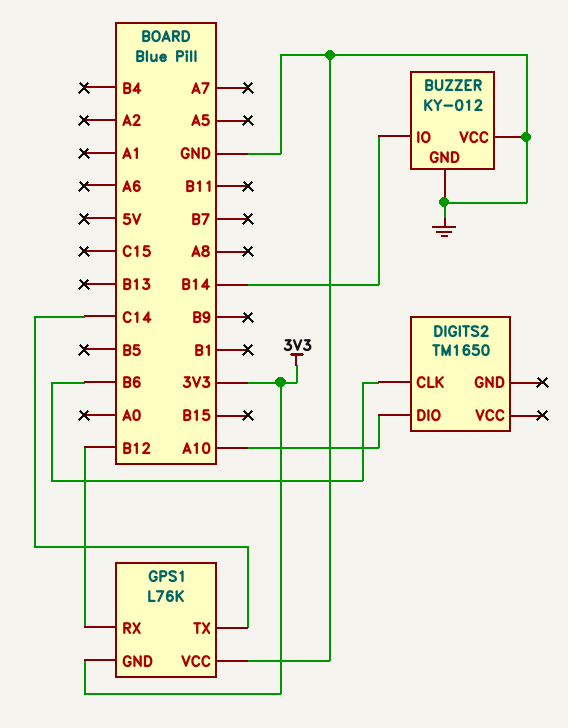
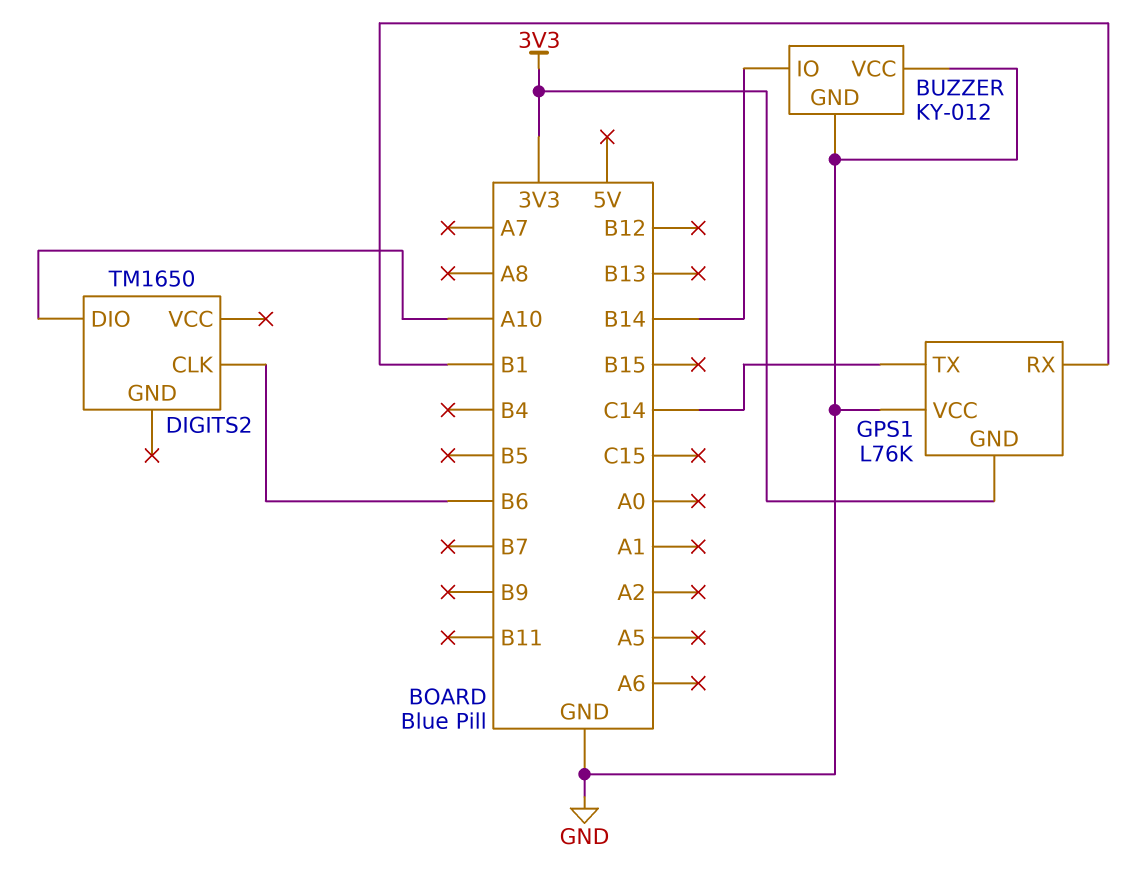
GPS1 pin RX: B12 -> B1

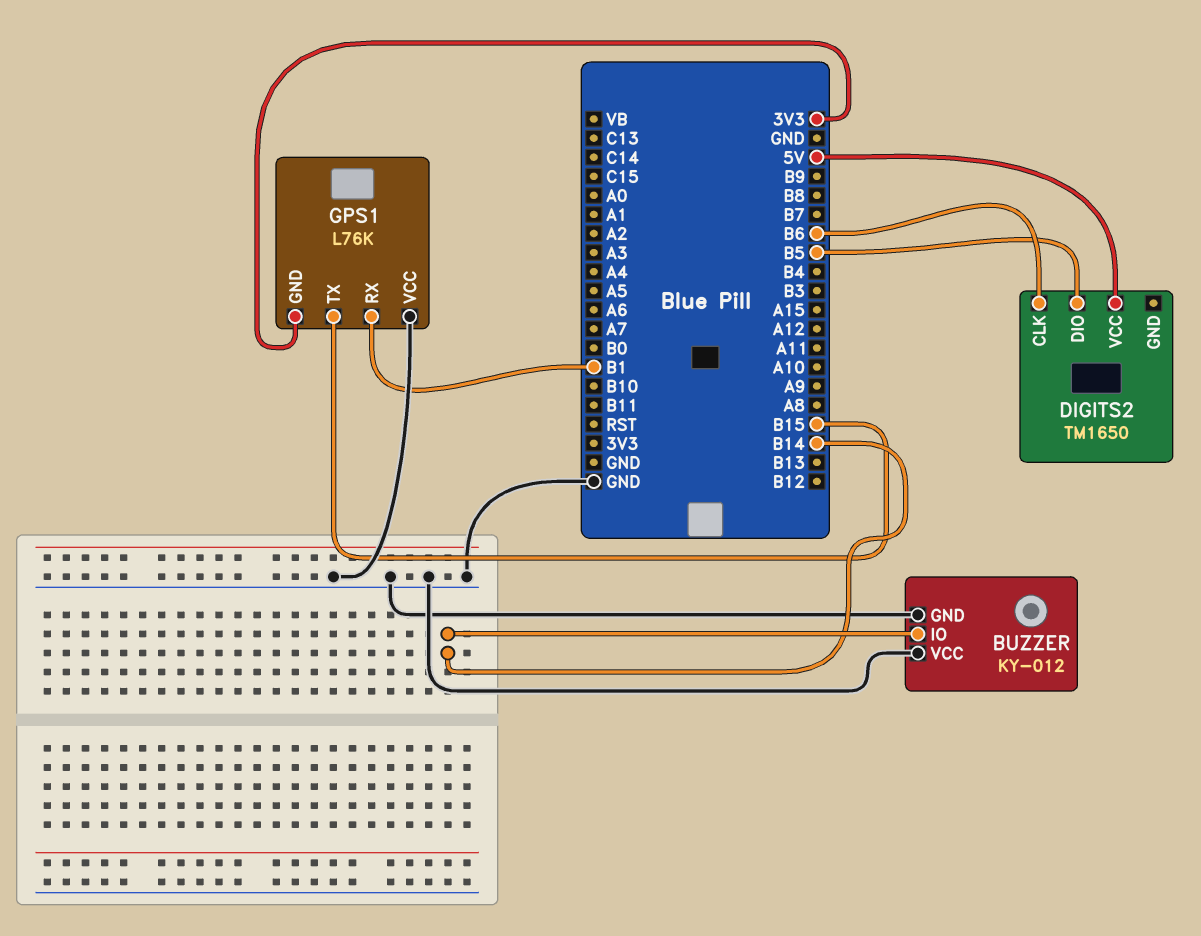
DIGITS2 pin DIO: A10 -> B5
DIGITS2 pin VCC: none -> 5V
GPS1 pin TX: C14 -> B15

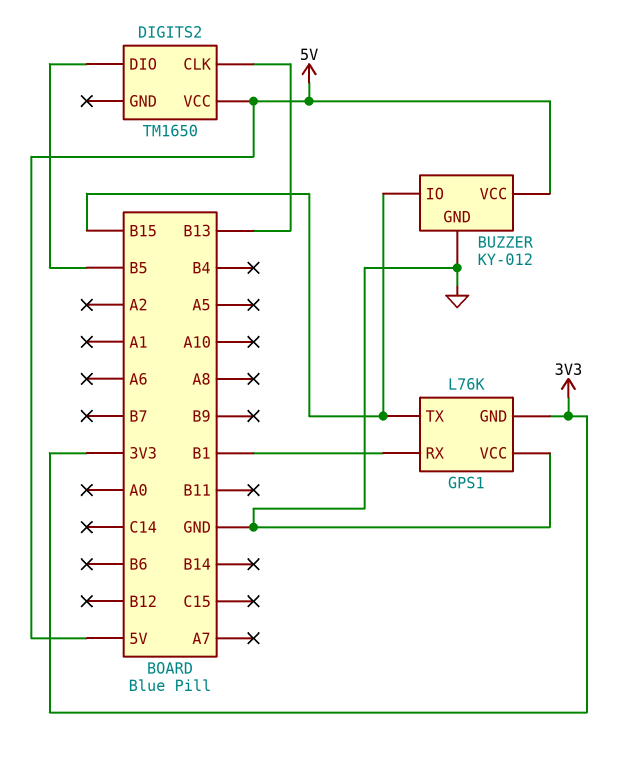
BUZZER pin IO: B14 -> B15
BUZZER pin VCC: GND -> 5V
DIGITS2 pin CLK: B6 -> B13

